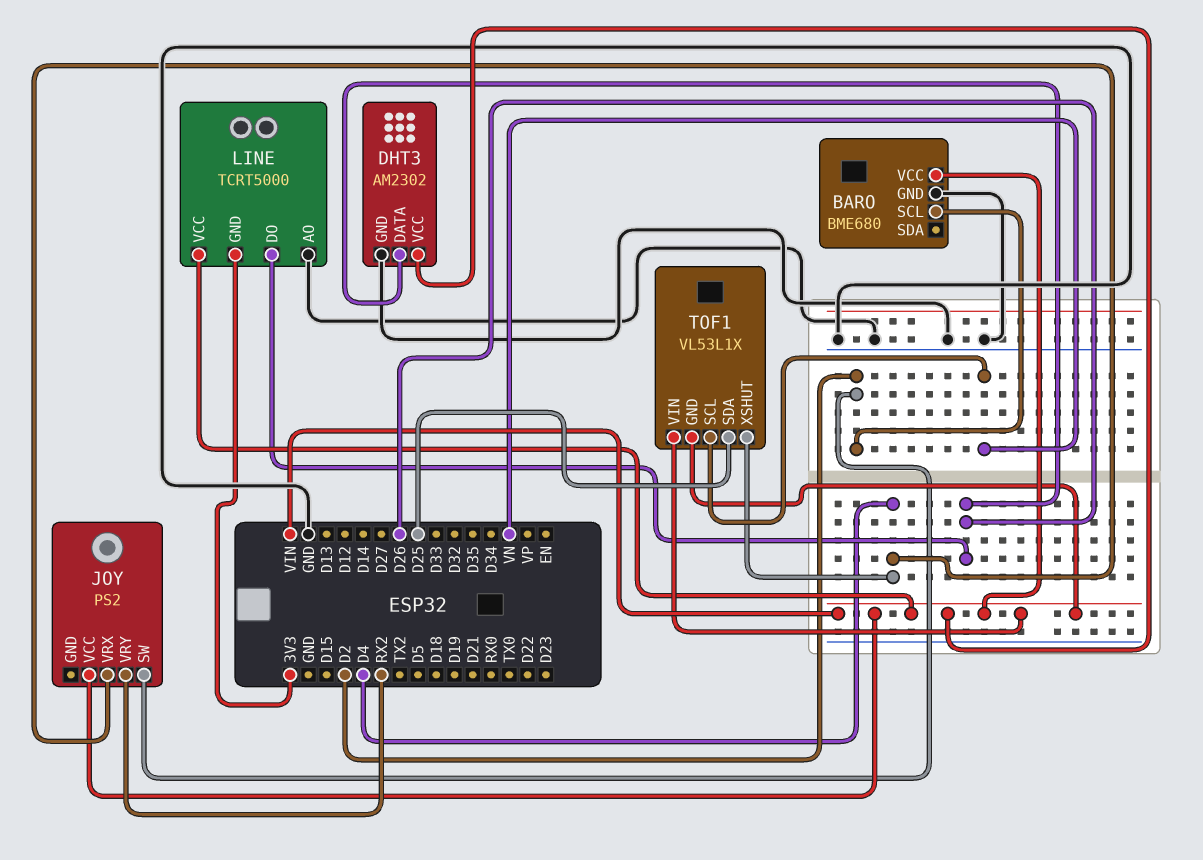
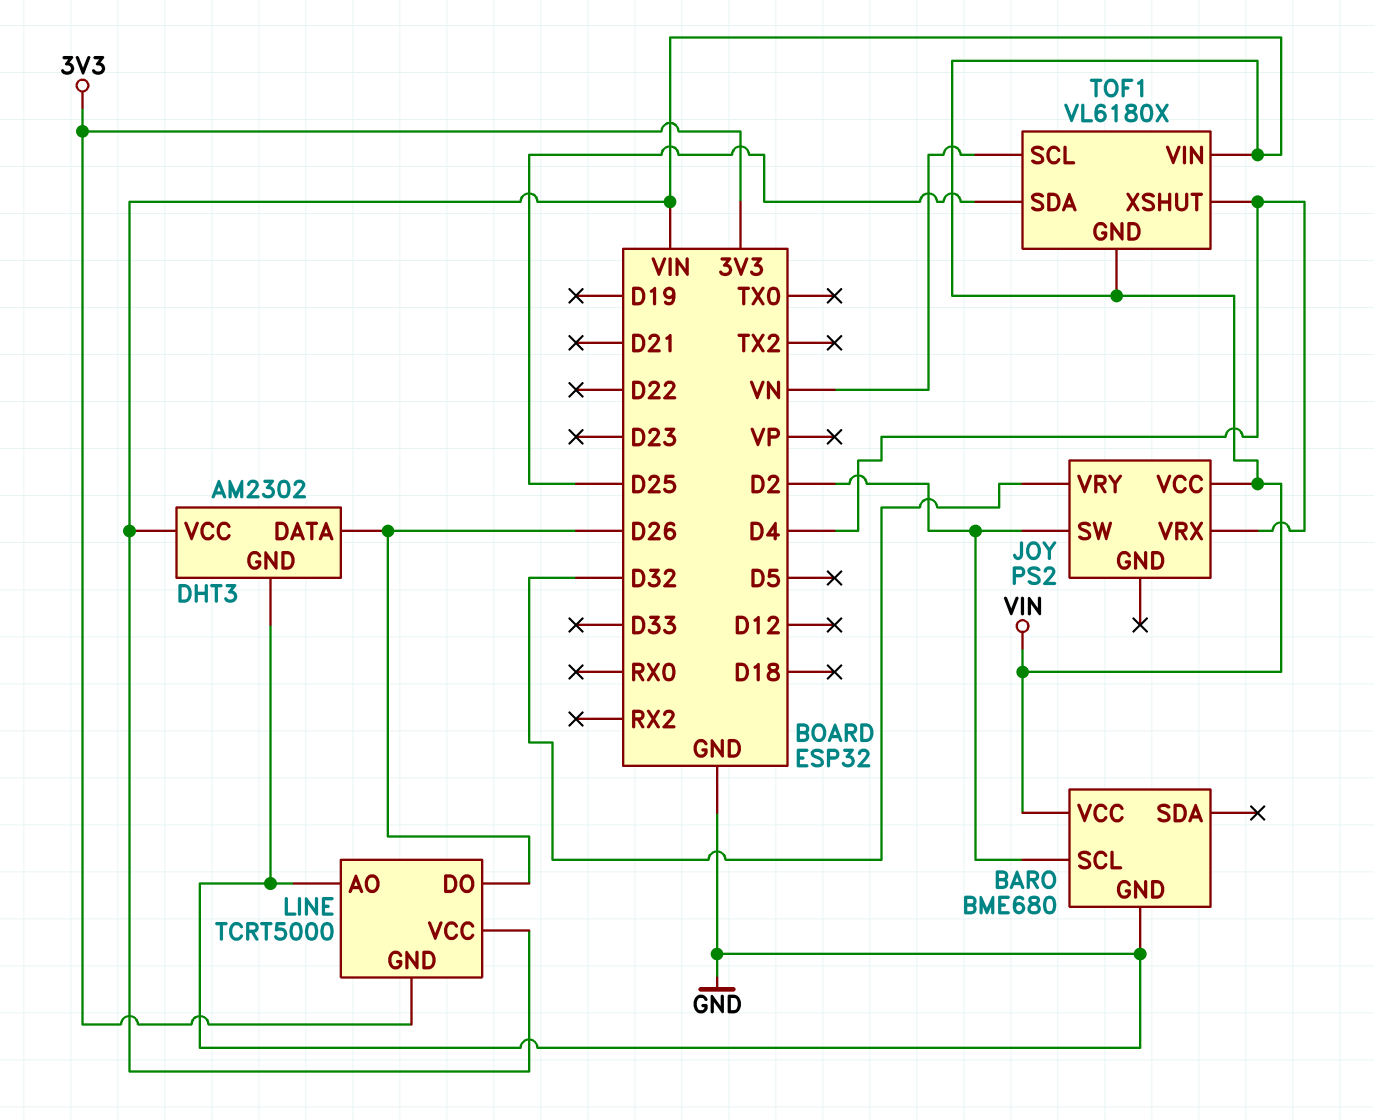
JOY pin VRY: RX2 -> D32
TOF1: VL53L1X -> VL6180X

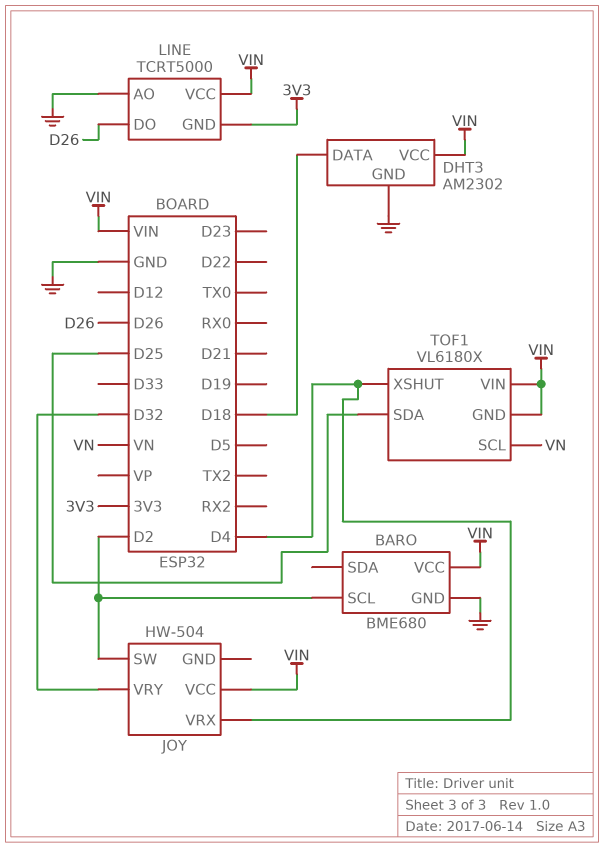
DHT3 pin DATA: D26 -> D18
JOY: PS2 -> HW-504

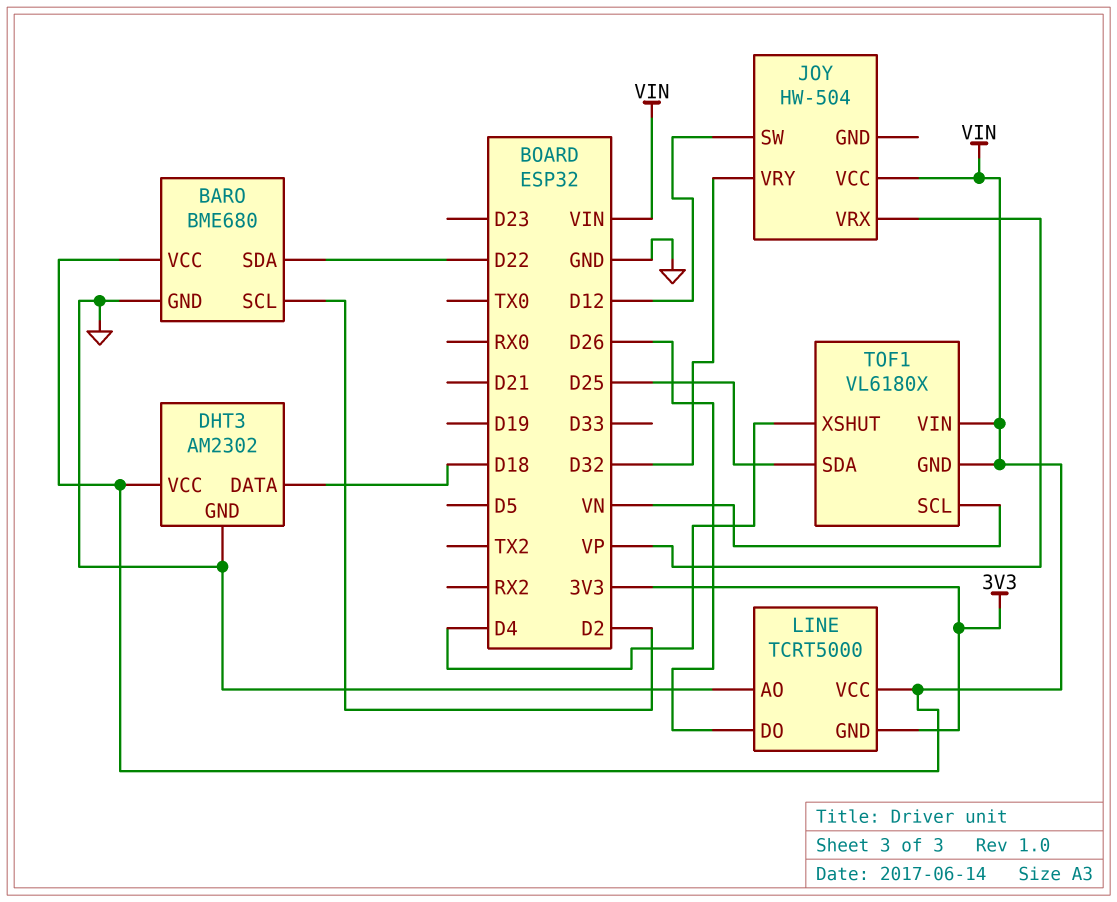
BARO pin SDA: none -> D22
JOY pin SW: D2 -> D12
JOY pin VRX: D4 -> VP

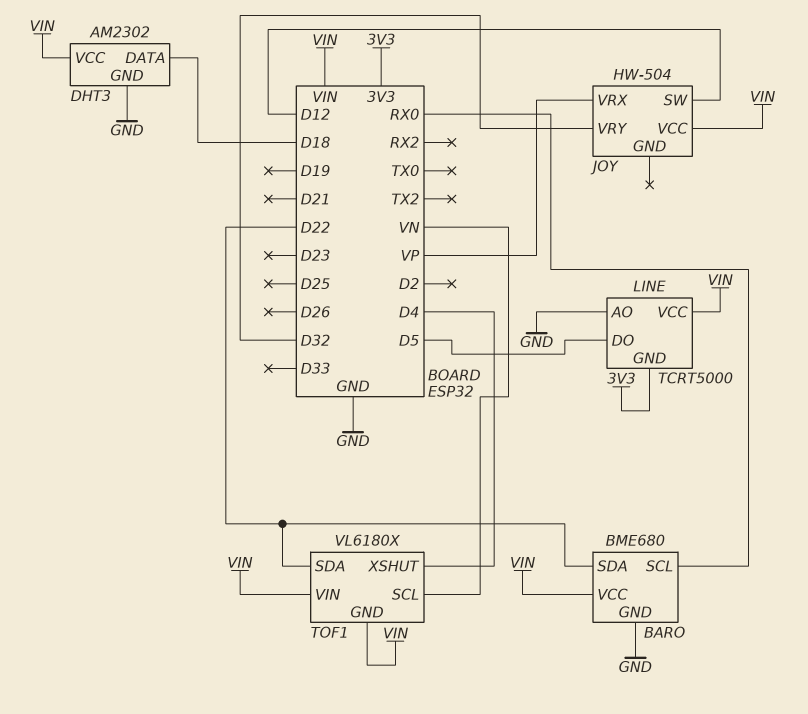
BARO pin SCL: D2 -> RX0
LINE pin DO: D26 -> D5
TOF1 pin SDA: D25 -> D22

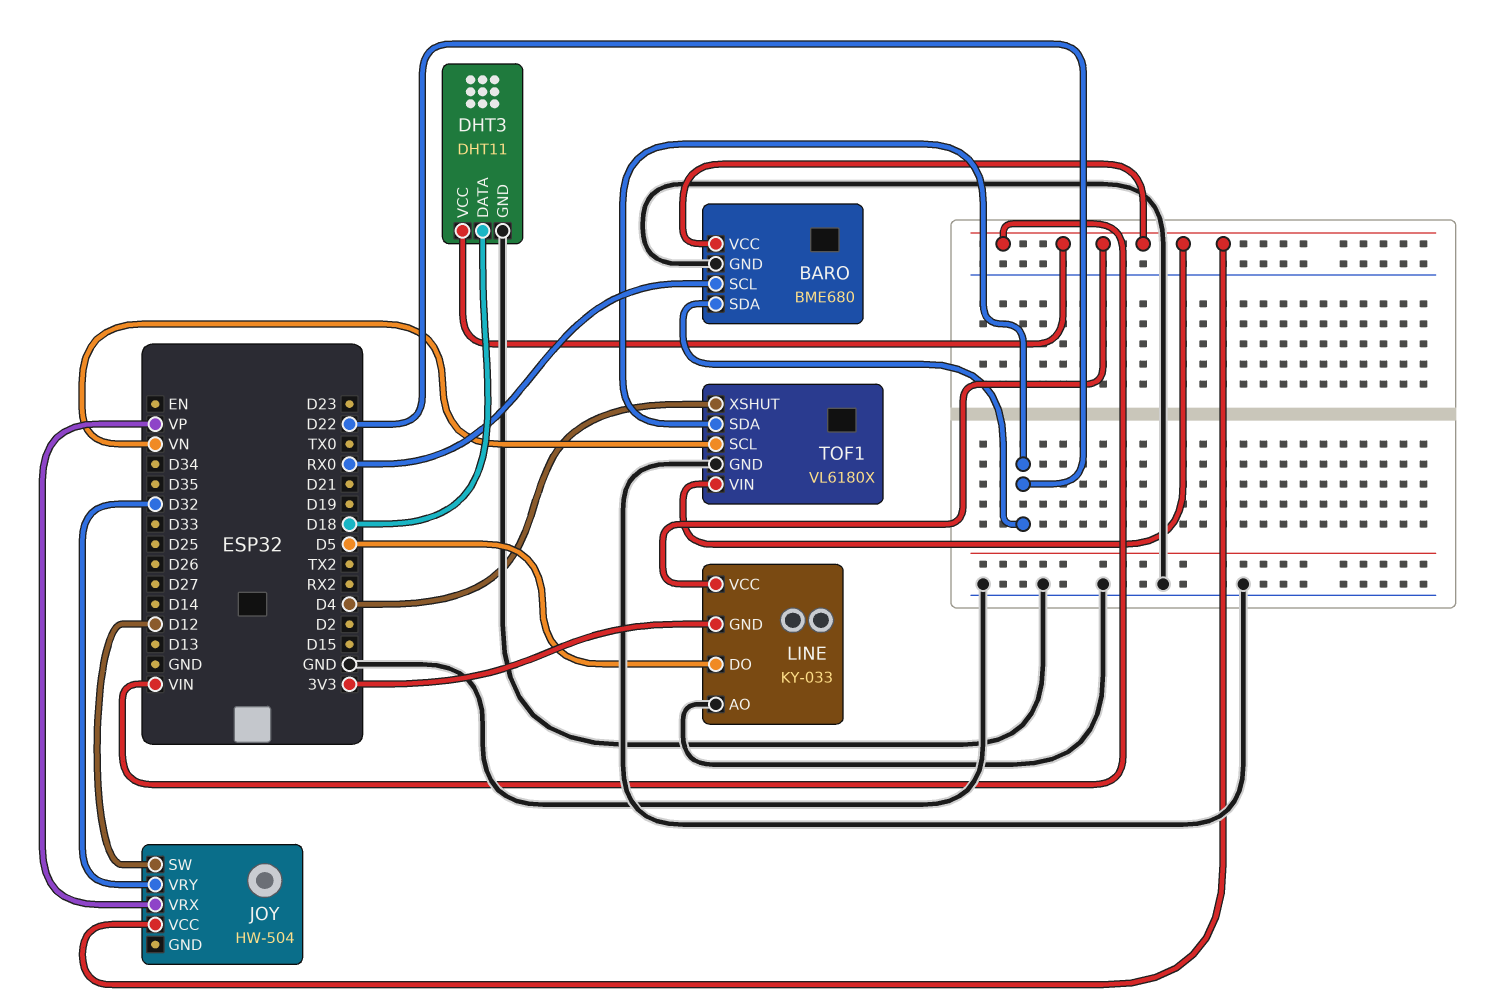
DHT3: AM2302 -> DHT11
LINE: TCRT5000 -> KY-033
TOF1 pin GND: VIN -> GND

